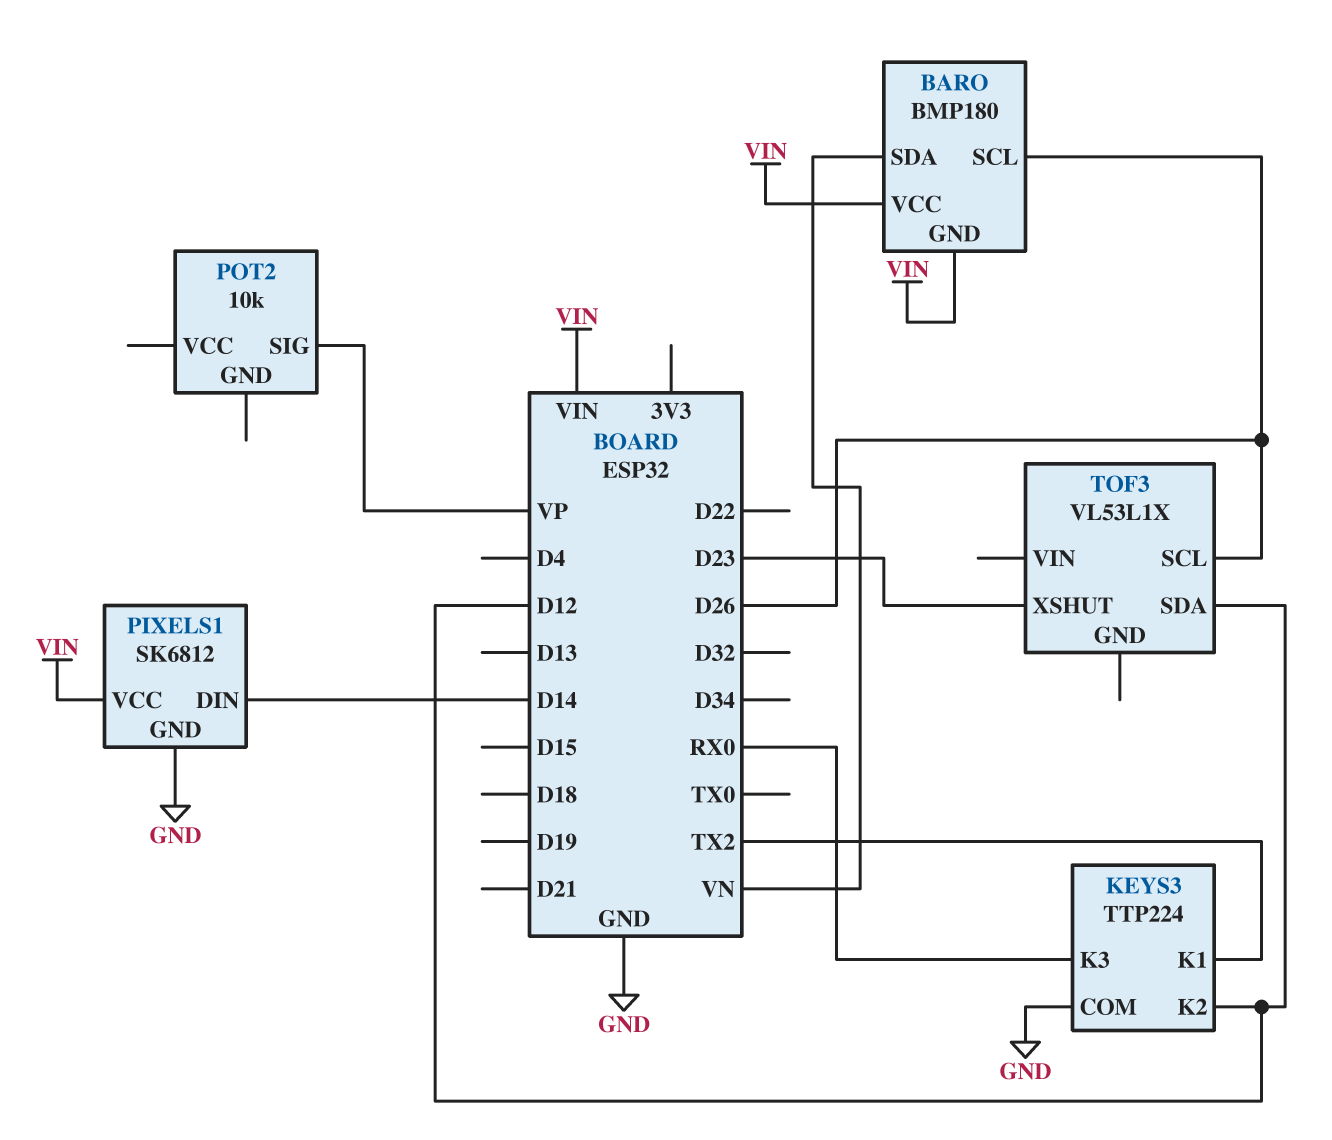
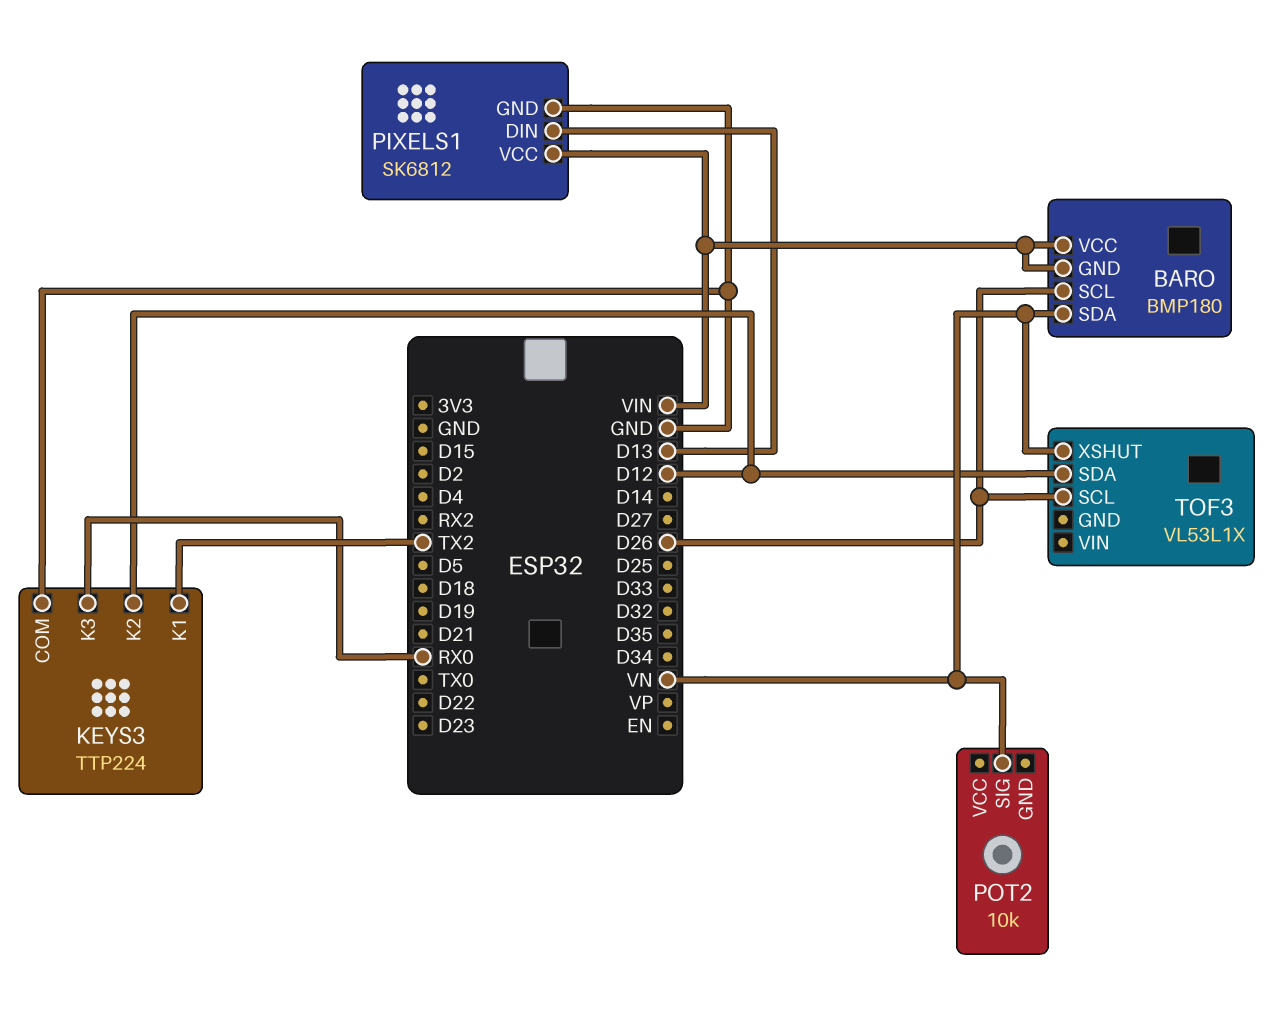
PIXELS1 pin DIN: D14 -> D13
POT2 pin SIG: VP -> VN
TOF3 pin XSHUT: D23 -> VN

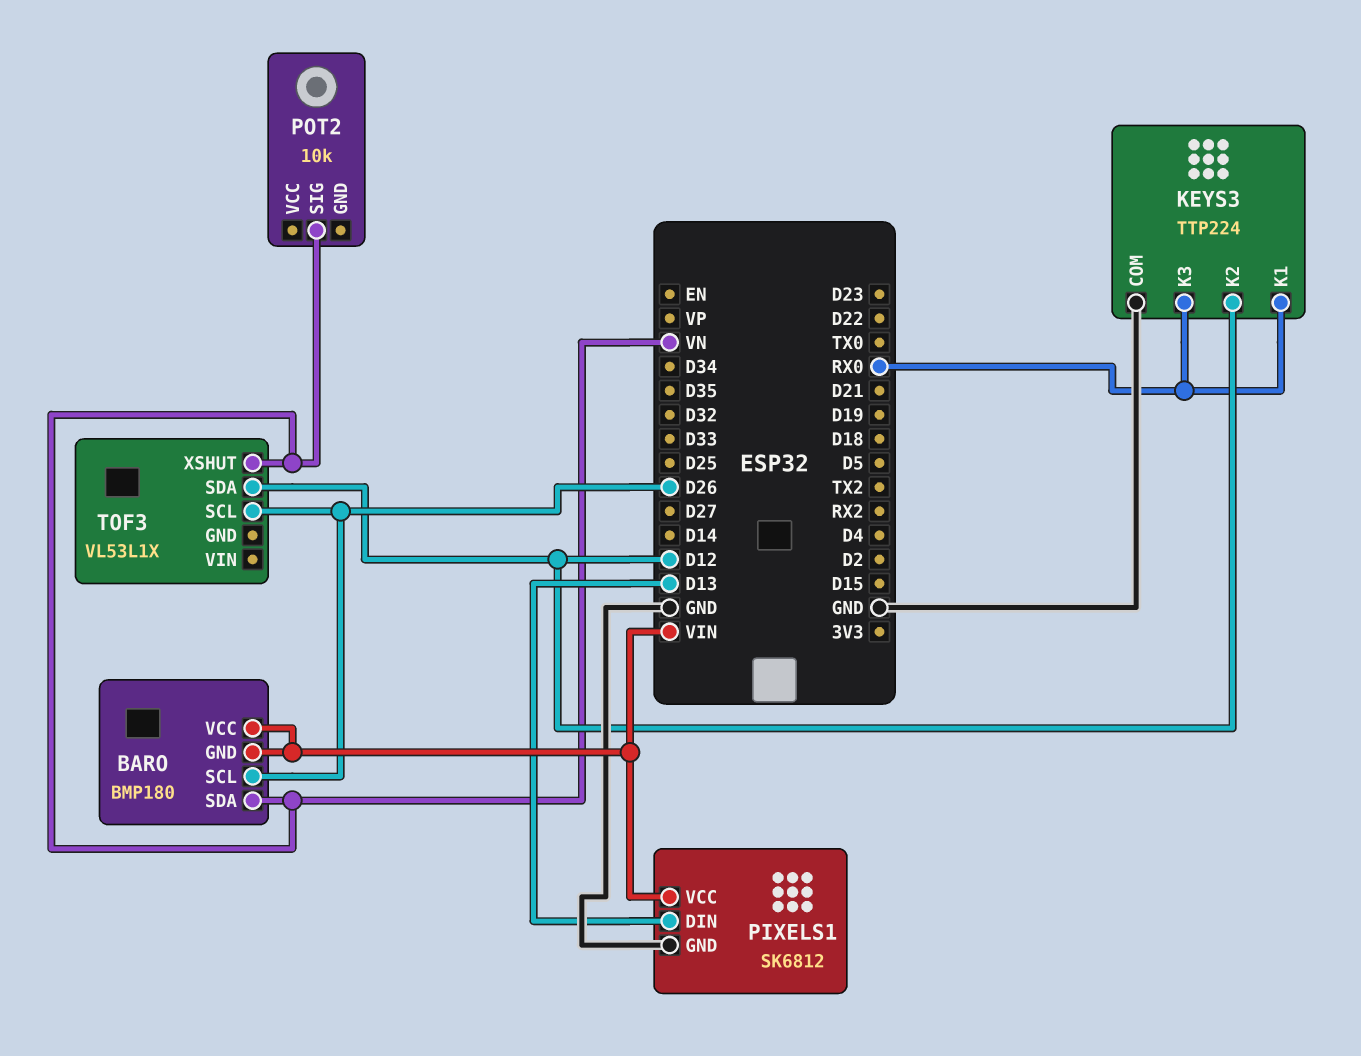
KEYS3 pin K1: TX2 -> RX0

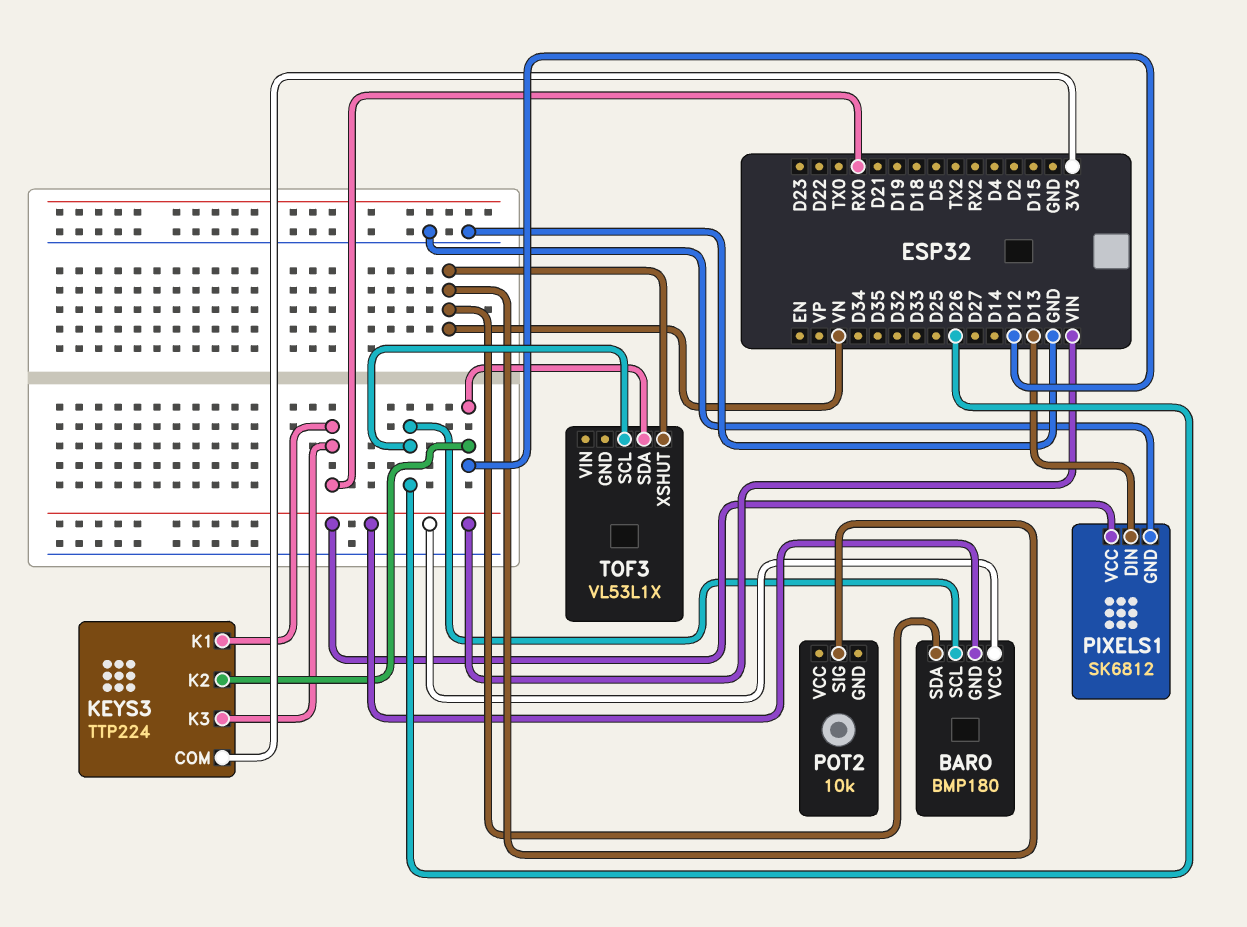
KEYS3 pin COM: GND -> 3V3

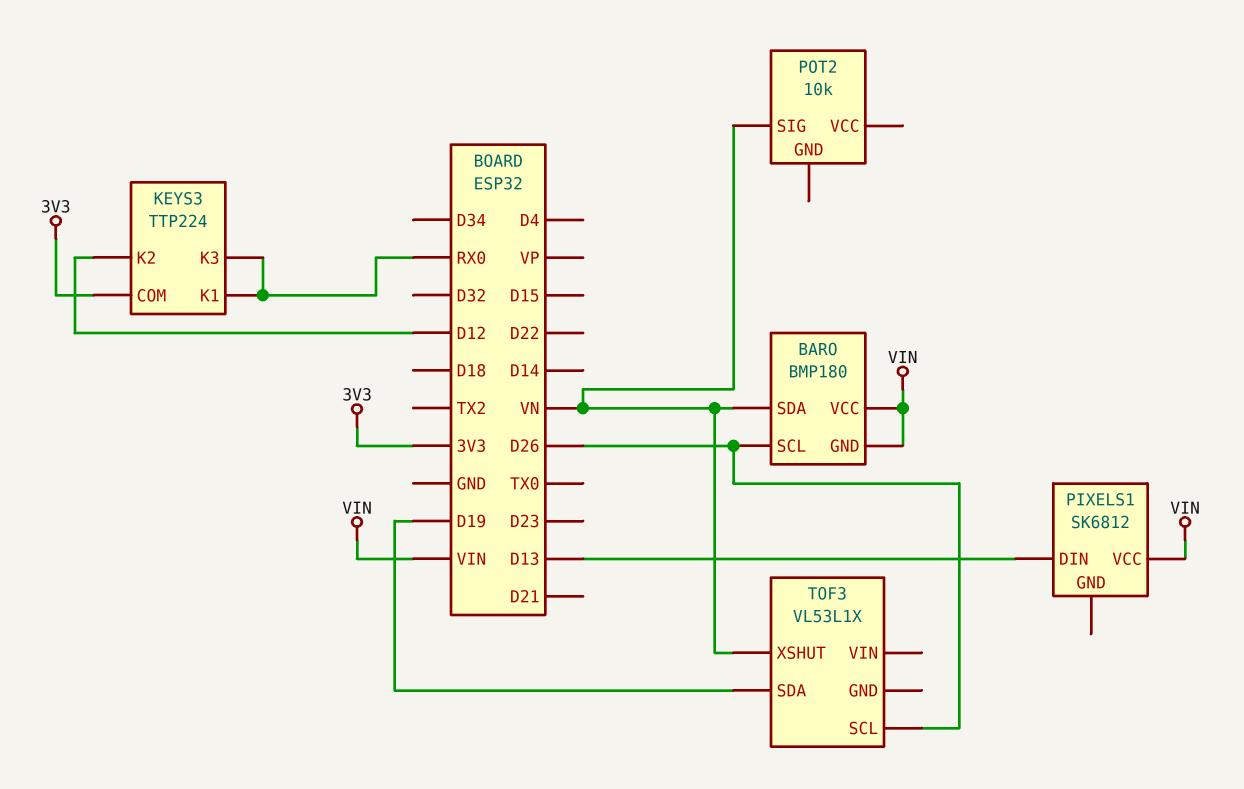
PIXELS1 pin GND: GND -> none
TOF3 pin SDA: D12 -> D19

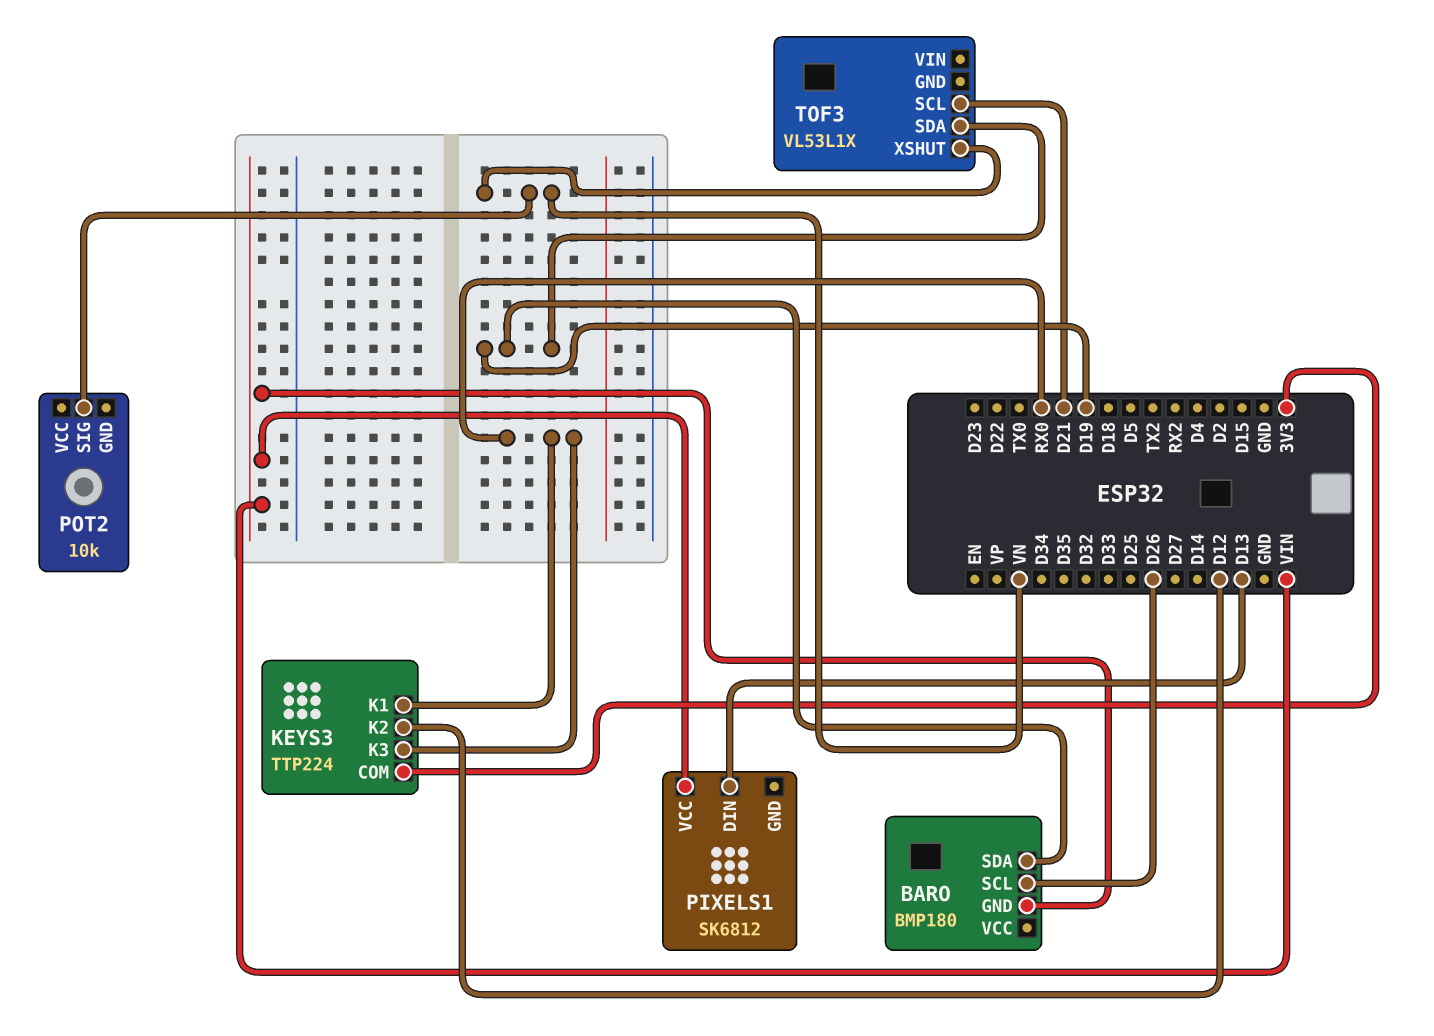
BARO pin SDA: VN -> D19
BARO pin VCC: VIN -> none
TOF3 pin SCL: D26 -> D21

